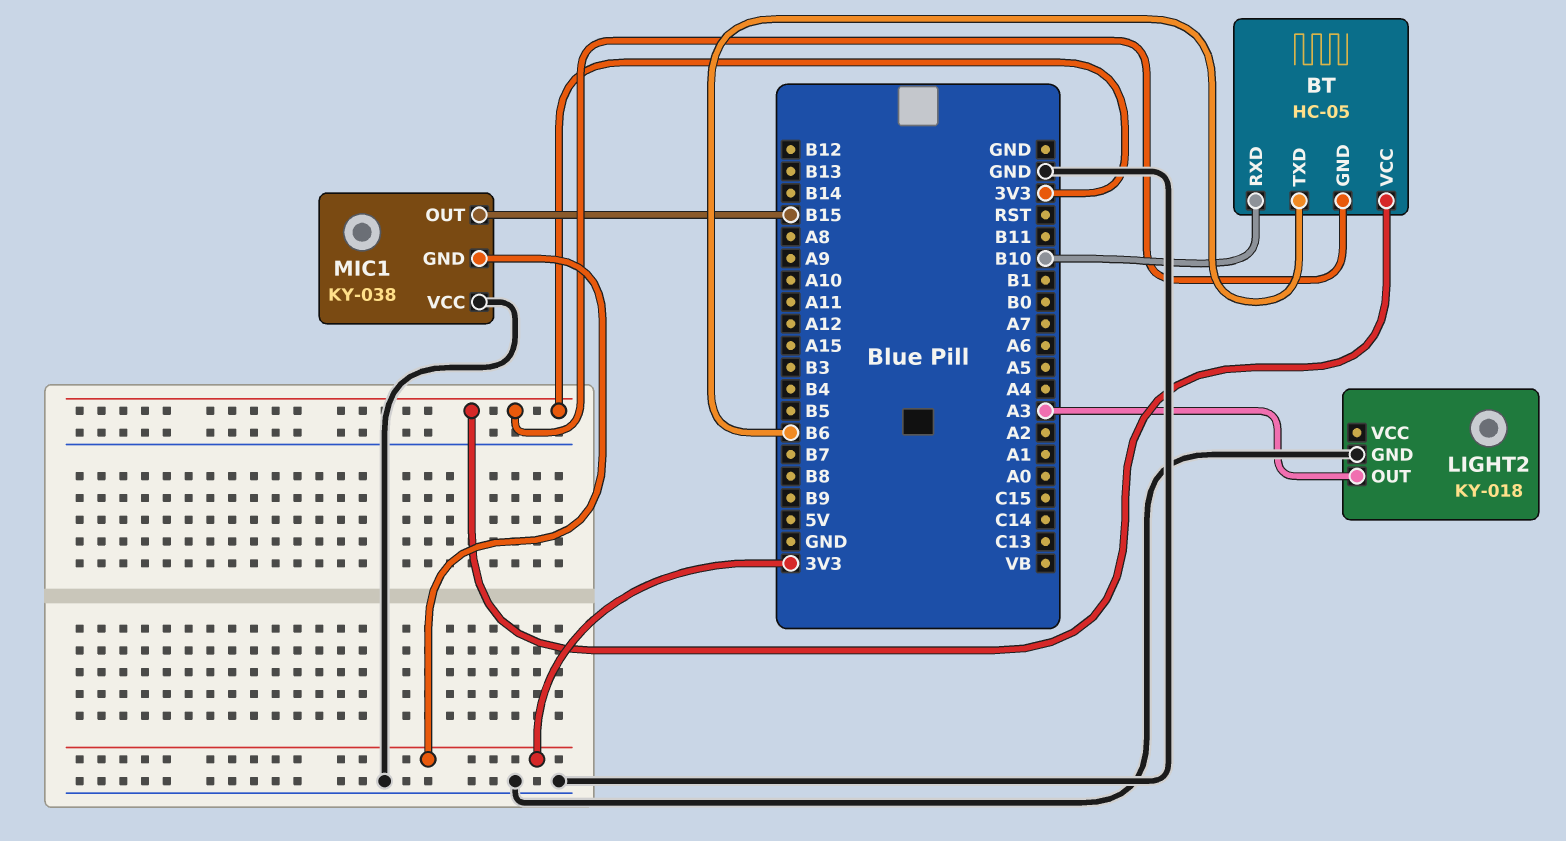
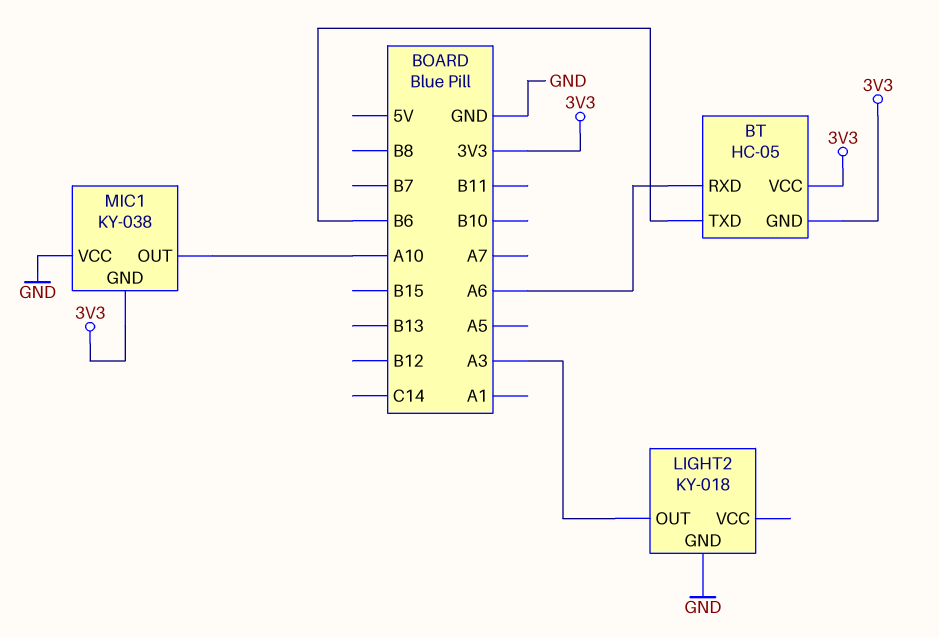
BT pin RXD: B10 -> A6
MIC1 pin OUT: B15 -> A10

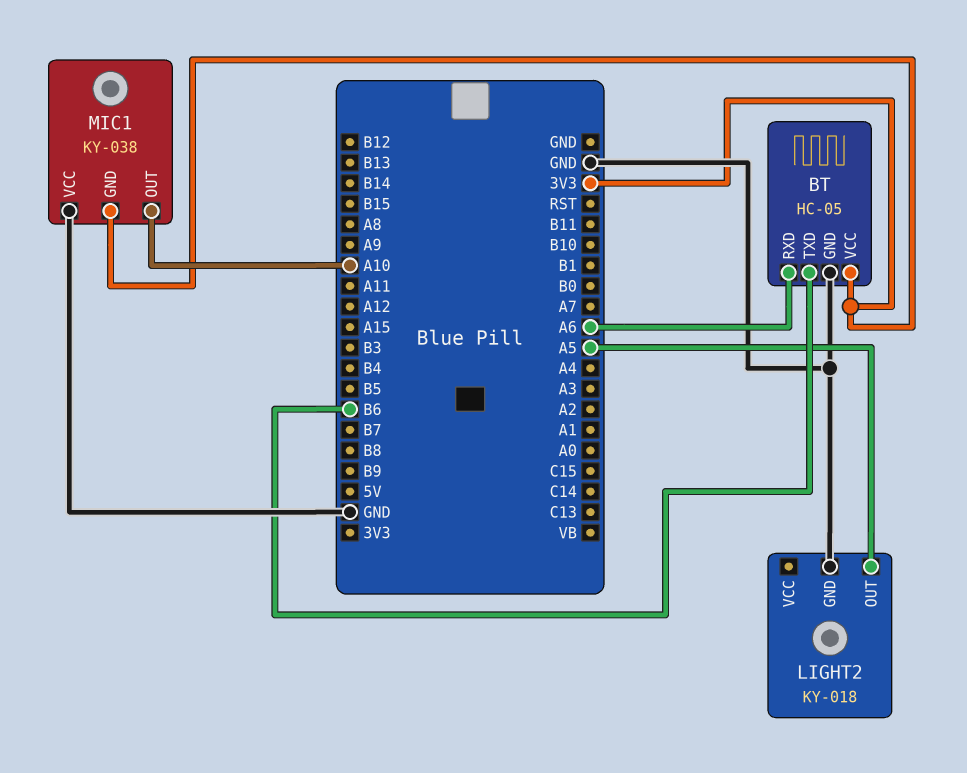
BT pin GND: 3V3 -> GND
LIGHT2 pin OUT: A3 -> A5

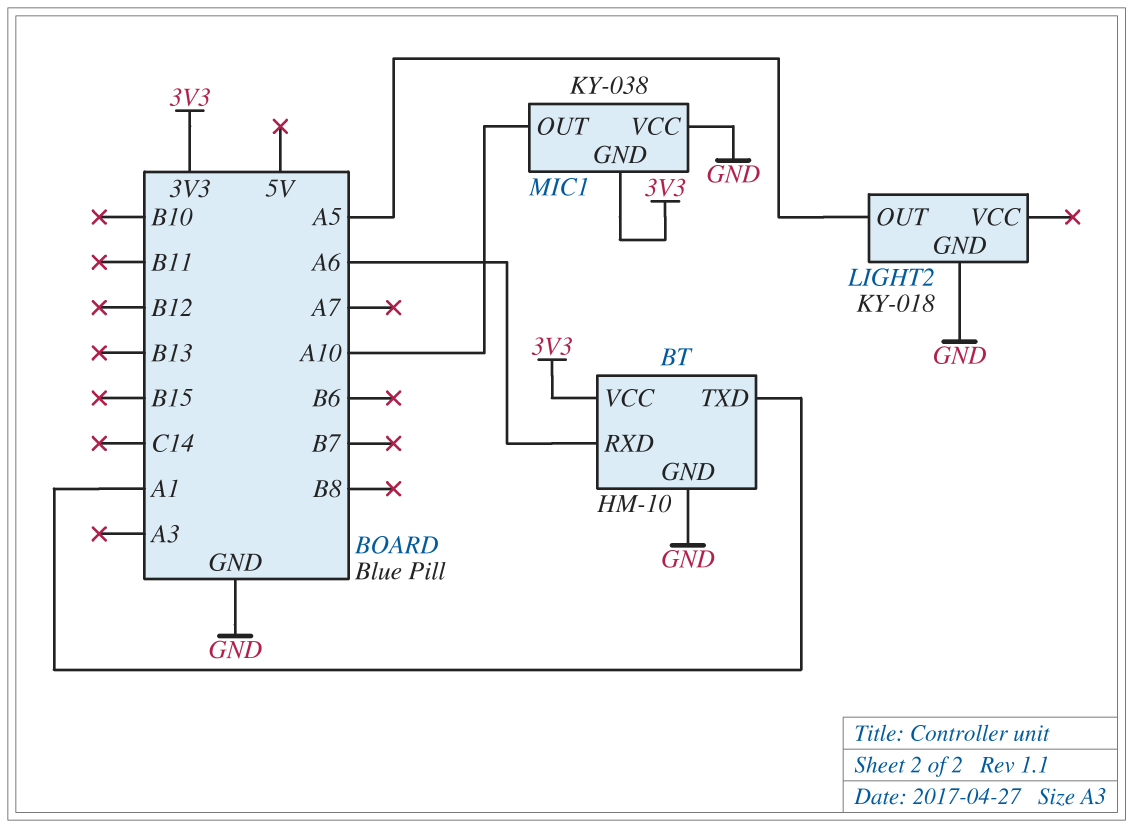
BT: HC-05 -> HM-10
BT pin TXD: B6 -> A1

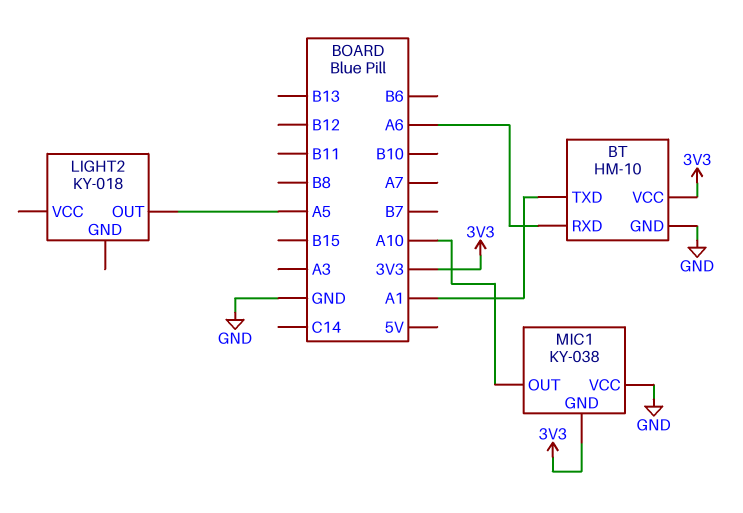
LIGHT2 pin GND: GND -> none

